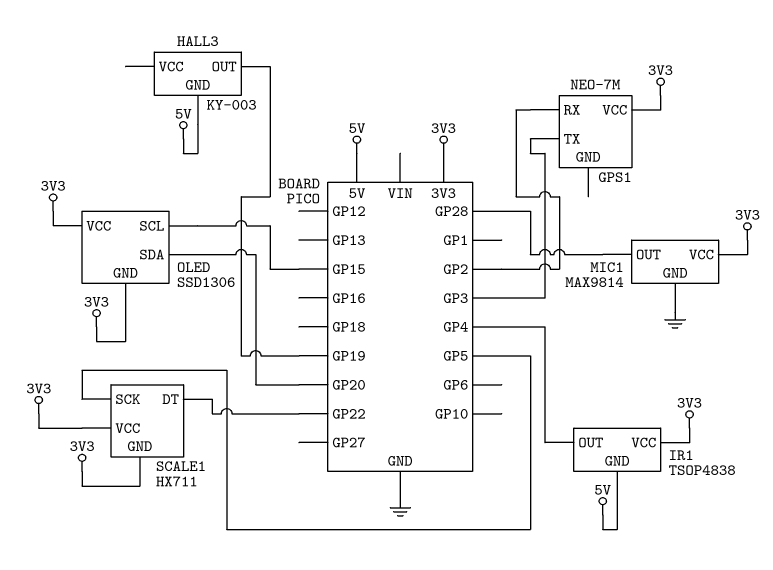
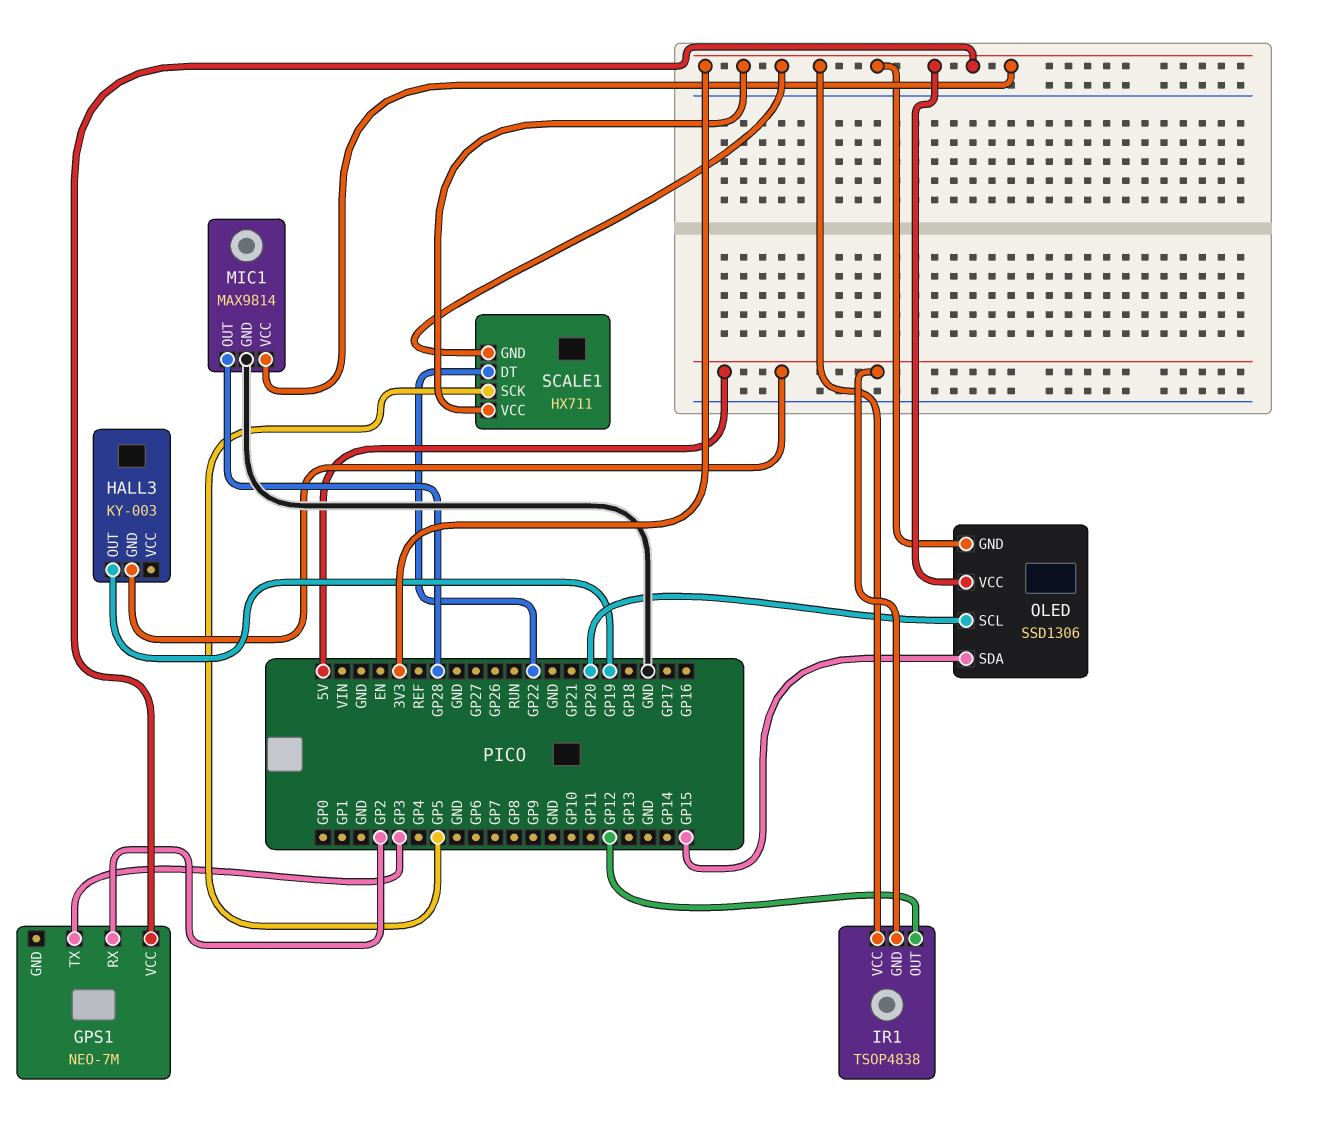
IR1 pin OUT: GP4 -> GP12
OLED pin SCL: GP15 -> GP20
OLED pin SDA: GP20 -> GP15

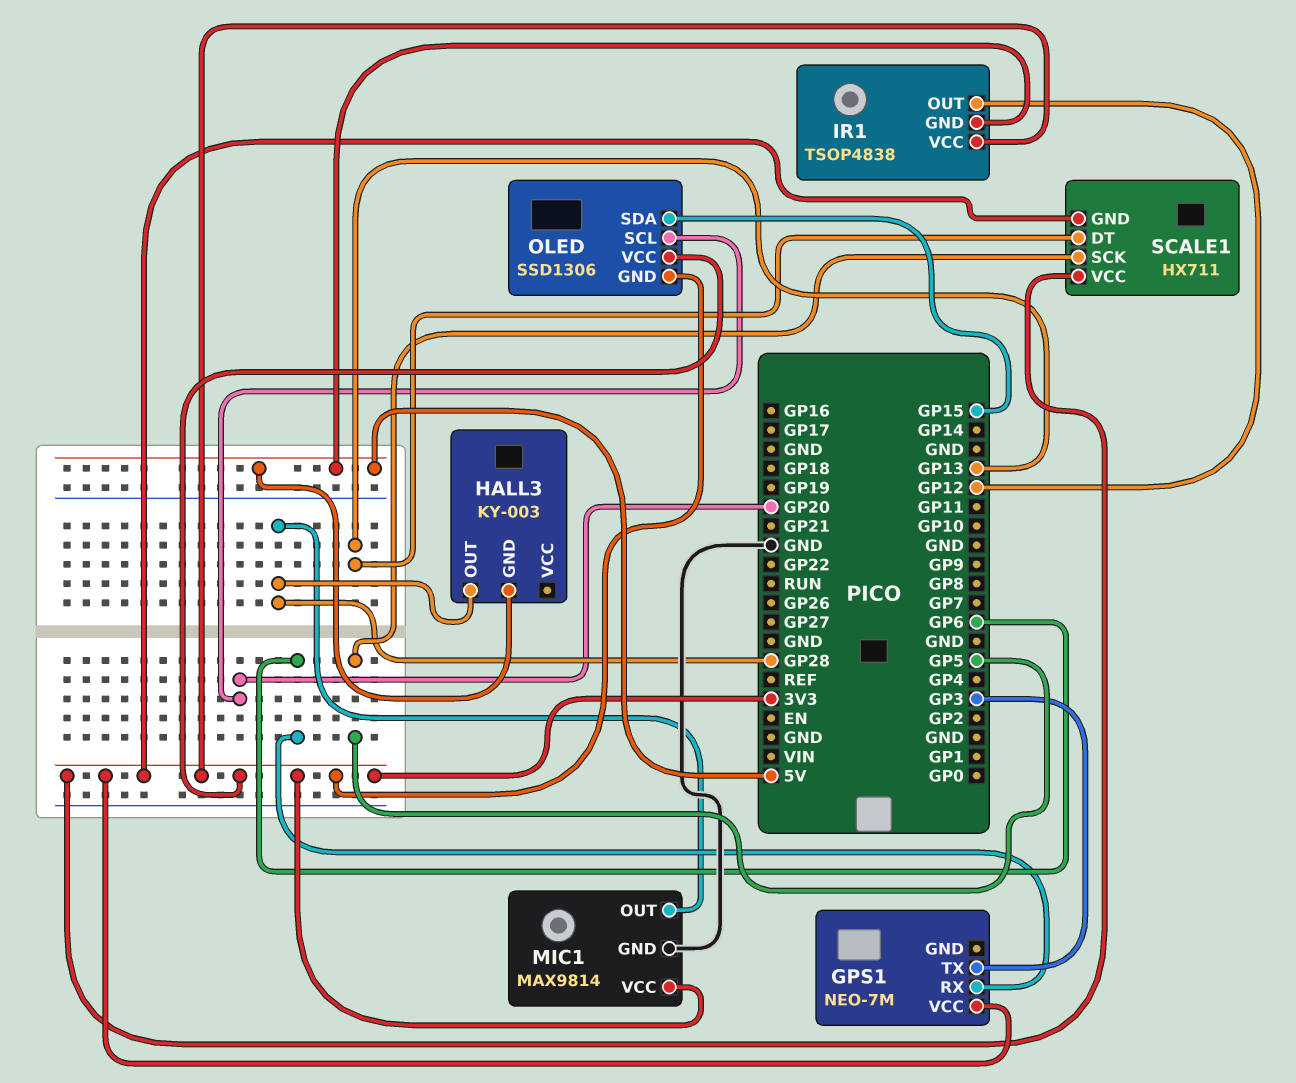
GPS1 pin RX: GP2 -> GP6
HALL3 pin OUT: GP19 -> GP28
SCALE1 pin DT: GP22 -> GP13

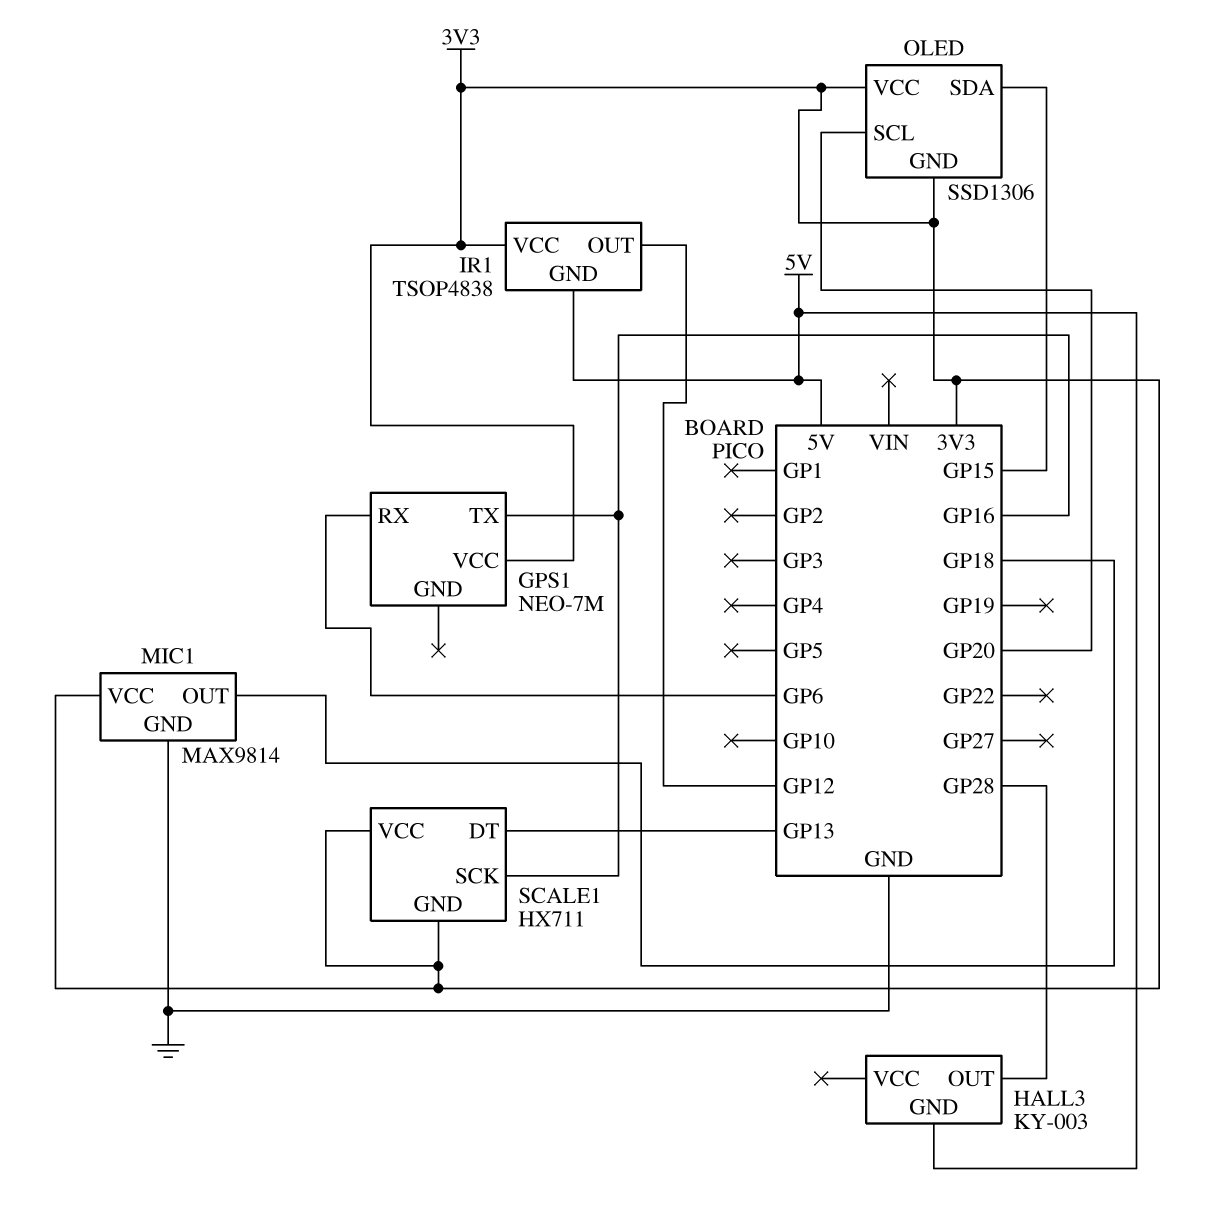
GPS1 pin TX: GP3 -> GP16
MIC1 pin OUT: GP28 -> GP18
SCALE1 pin SCK: GP5 -> GP16

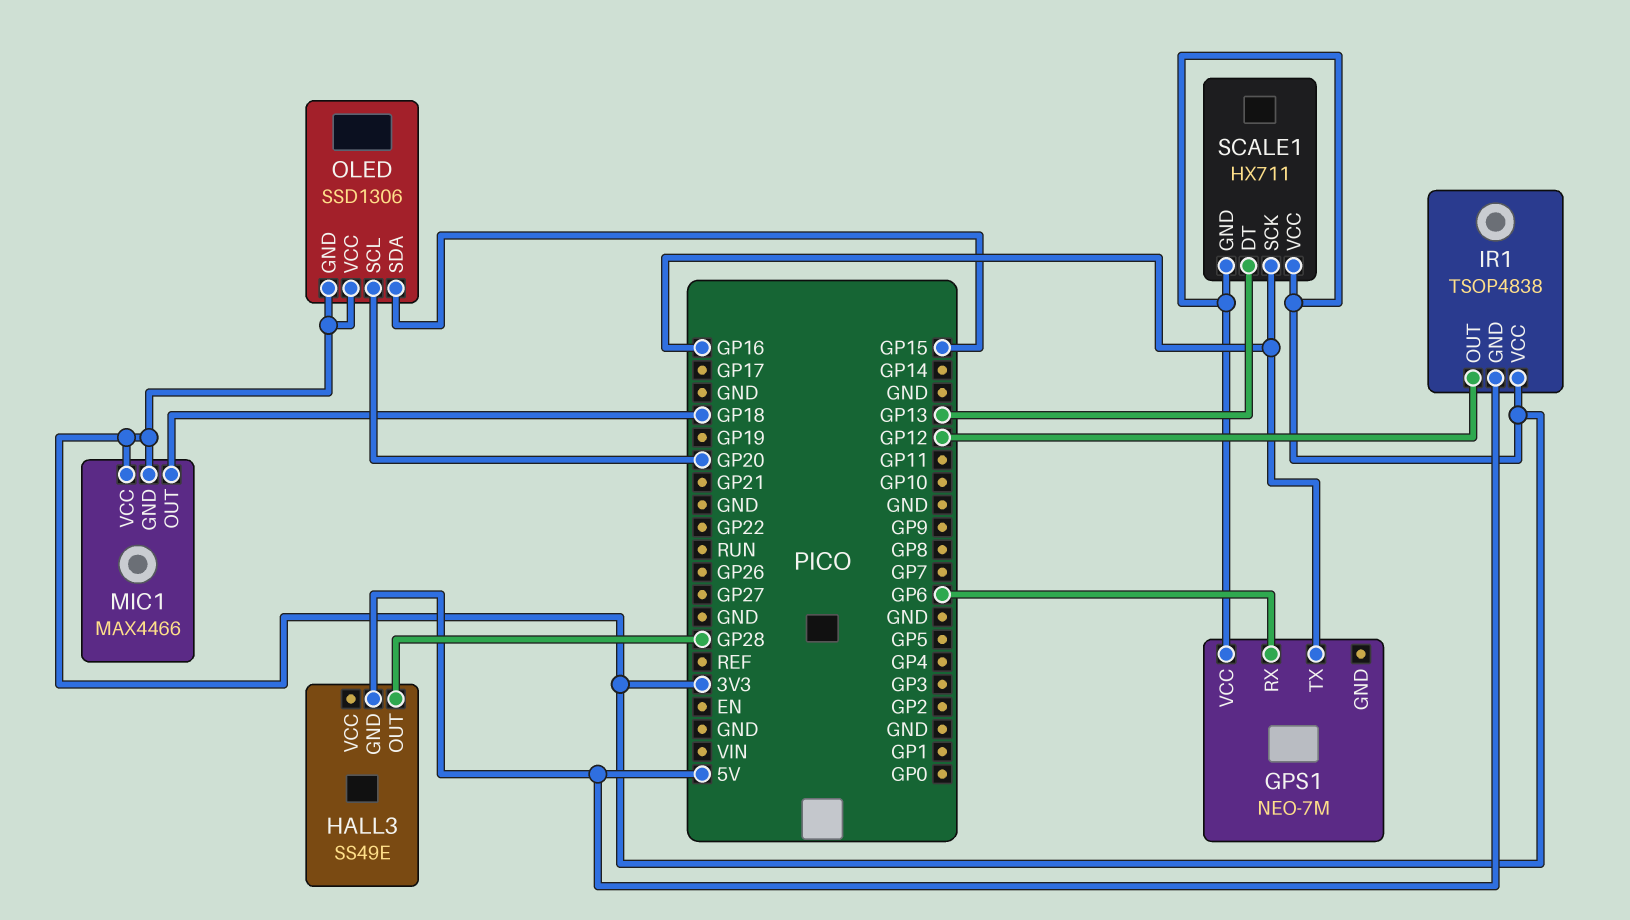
HALL3: KY-003 -> SS49E
MIC1: MAX9814 -> MAX4466
MIC1 pin GND: GND -> 3V3

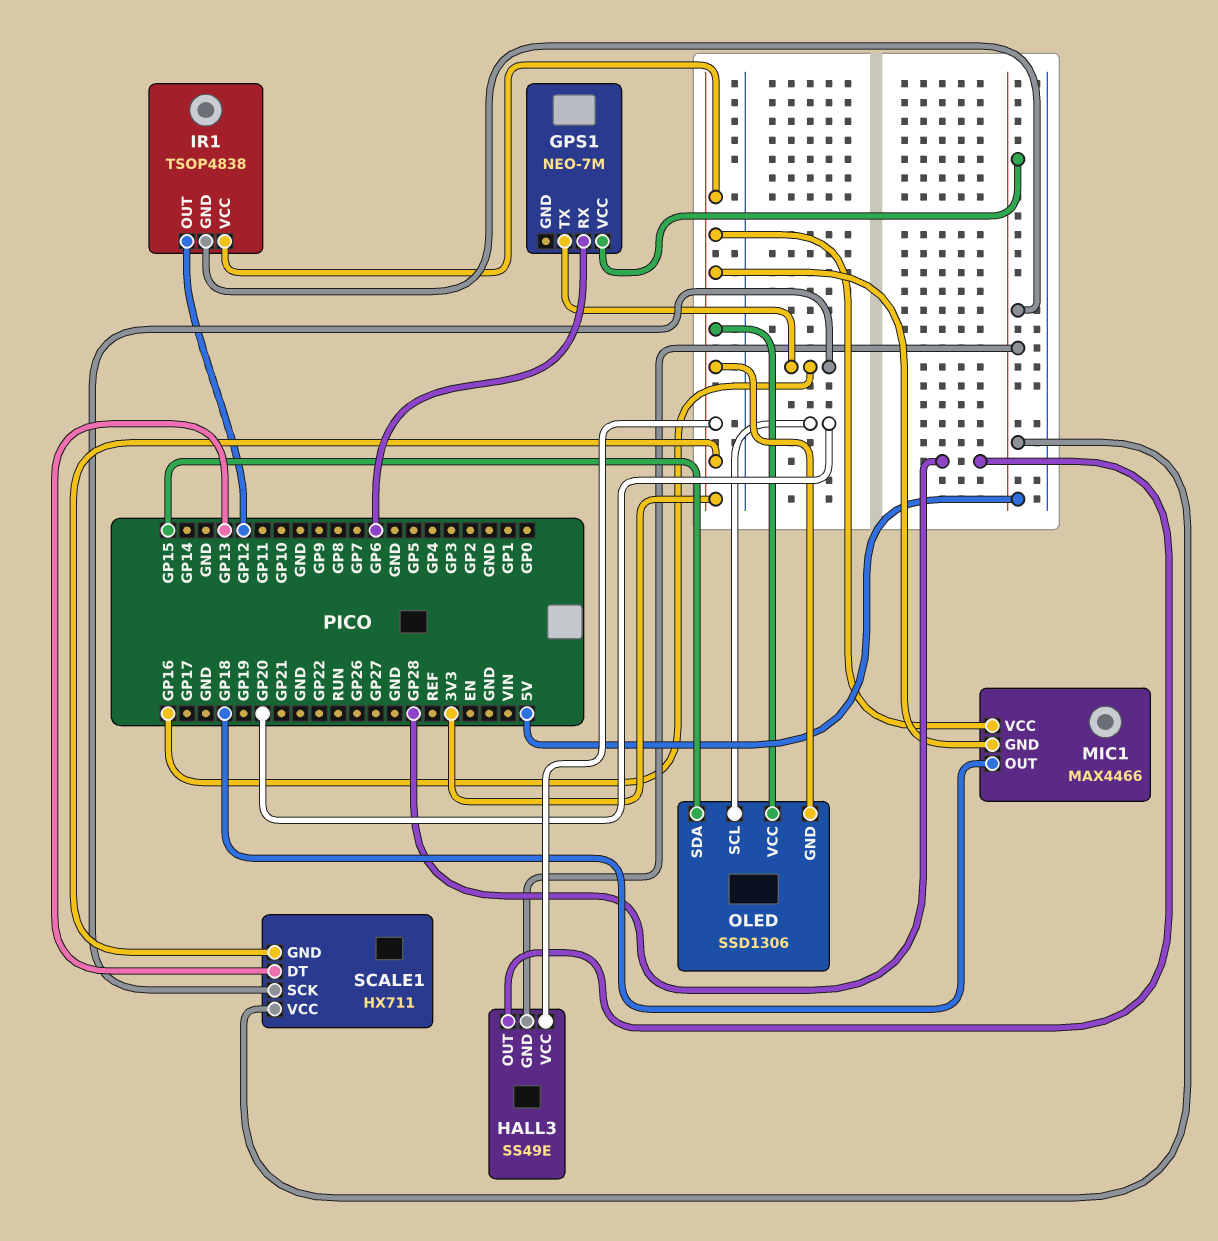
GPS1 pin VCC: 3V3 -> 5V
HALL3 pin VCC: none -> 3V3
SCALE1 pin VCC: 3V3 -> 5V

